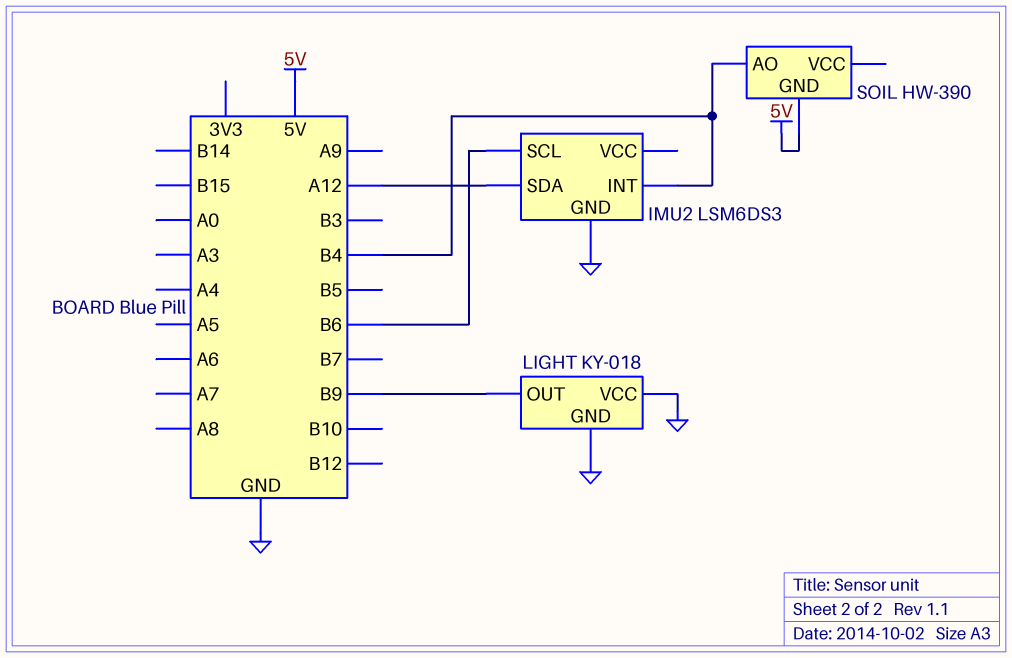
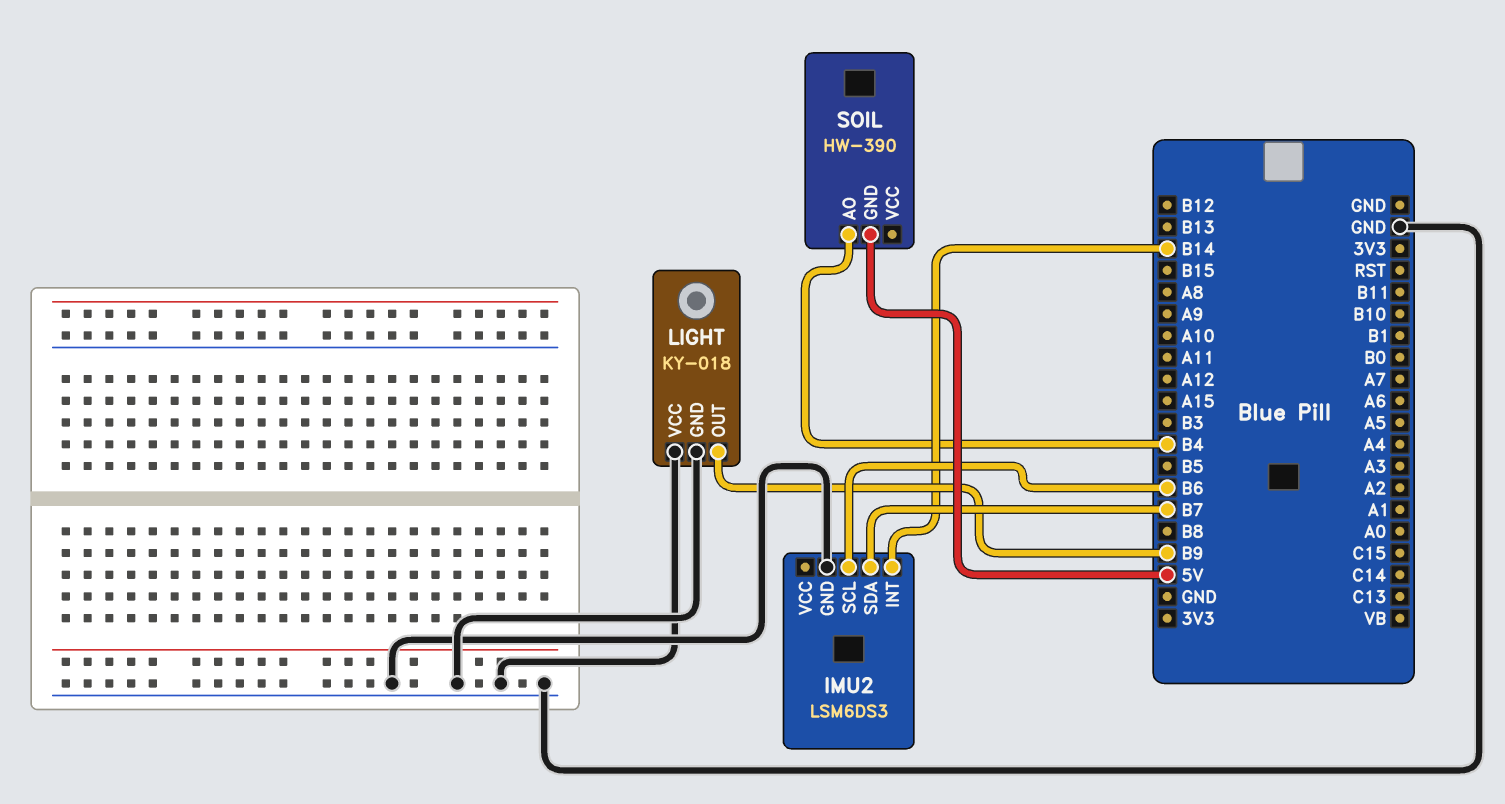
IMU2 pin INT: B4 -> B14
IMU2 pin SDA: A12 -> B7

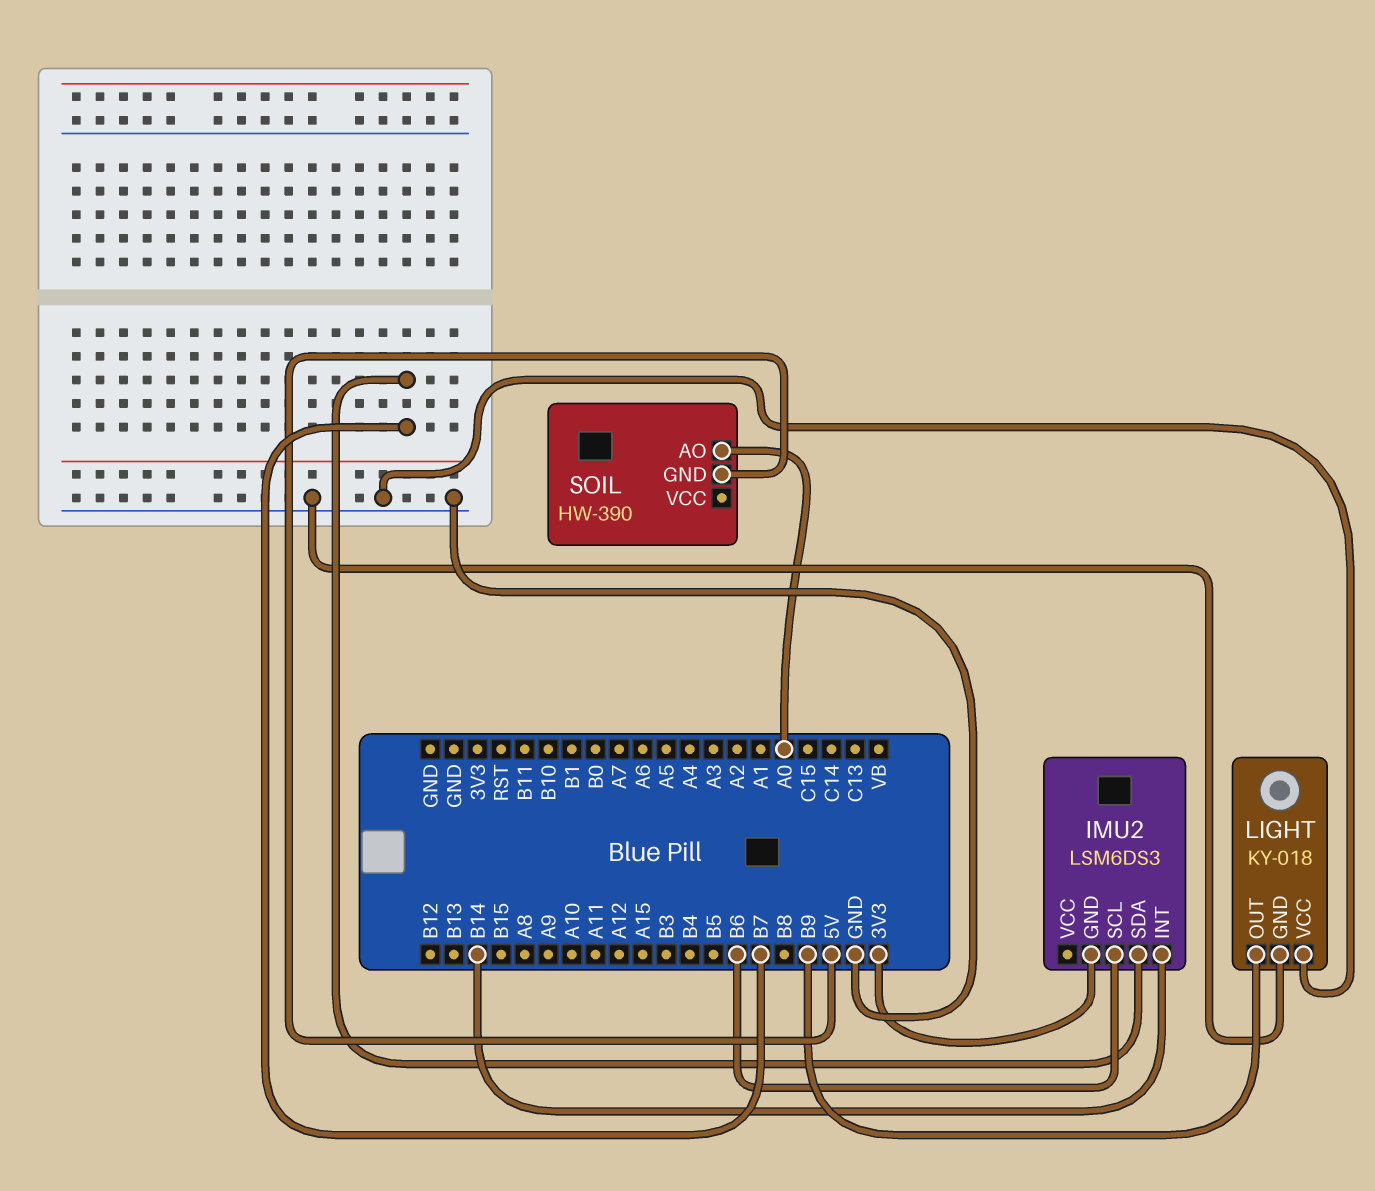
IMU2 pin GND: GND -> 3V3
SOIL pin AO: B4 -> A0

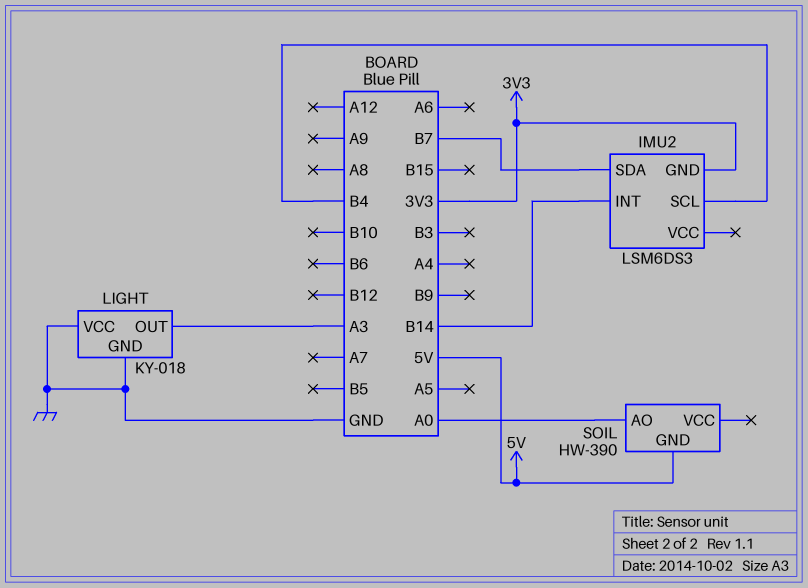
IMU2 pin SCL: B6 -> B4
LIGHT pin OUT: B9 -> A3

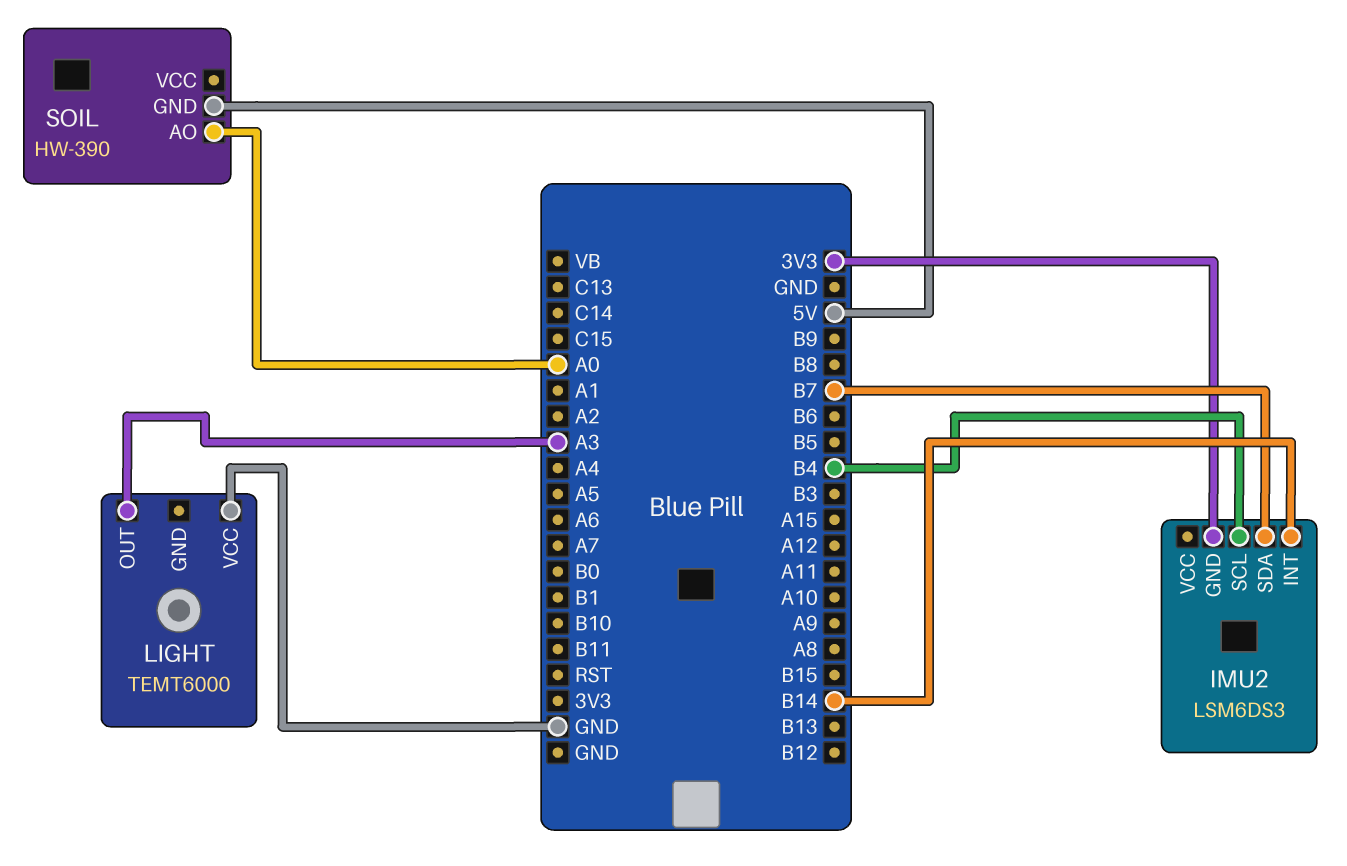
LIGHT: KY-018 -> TEMT6000
LIGHT pin GND: GND -> none

